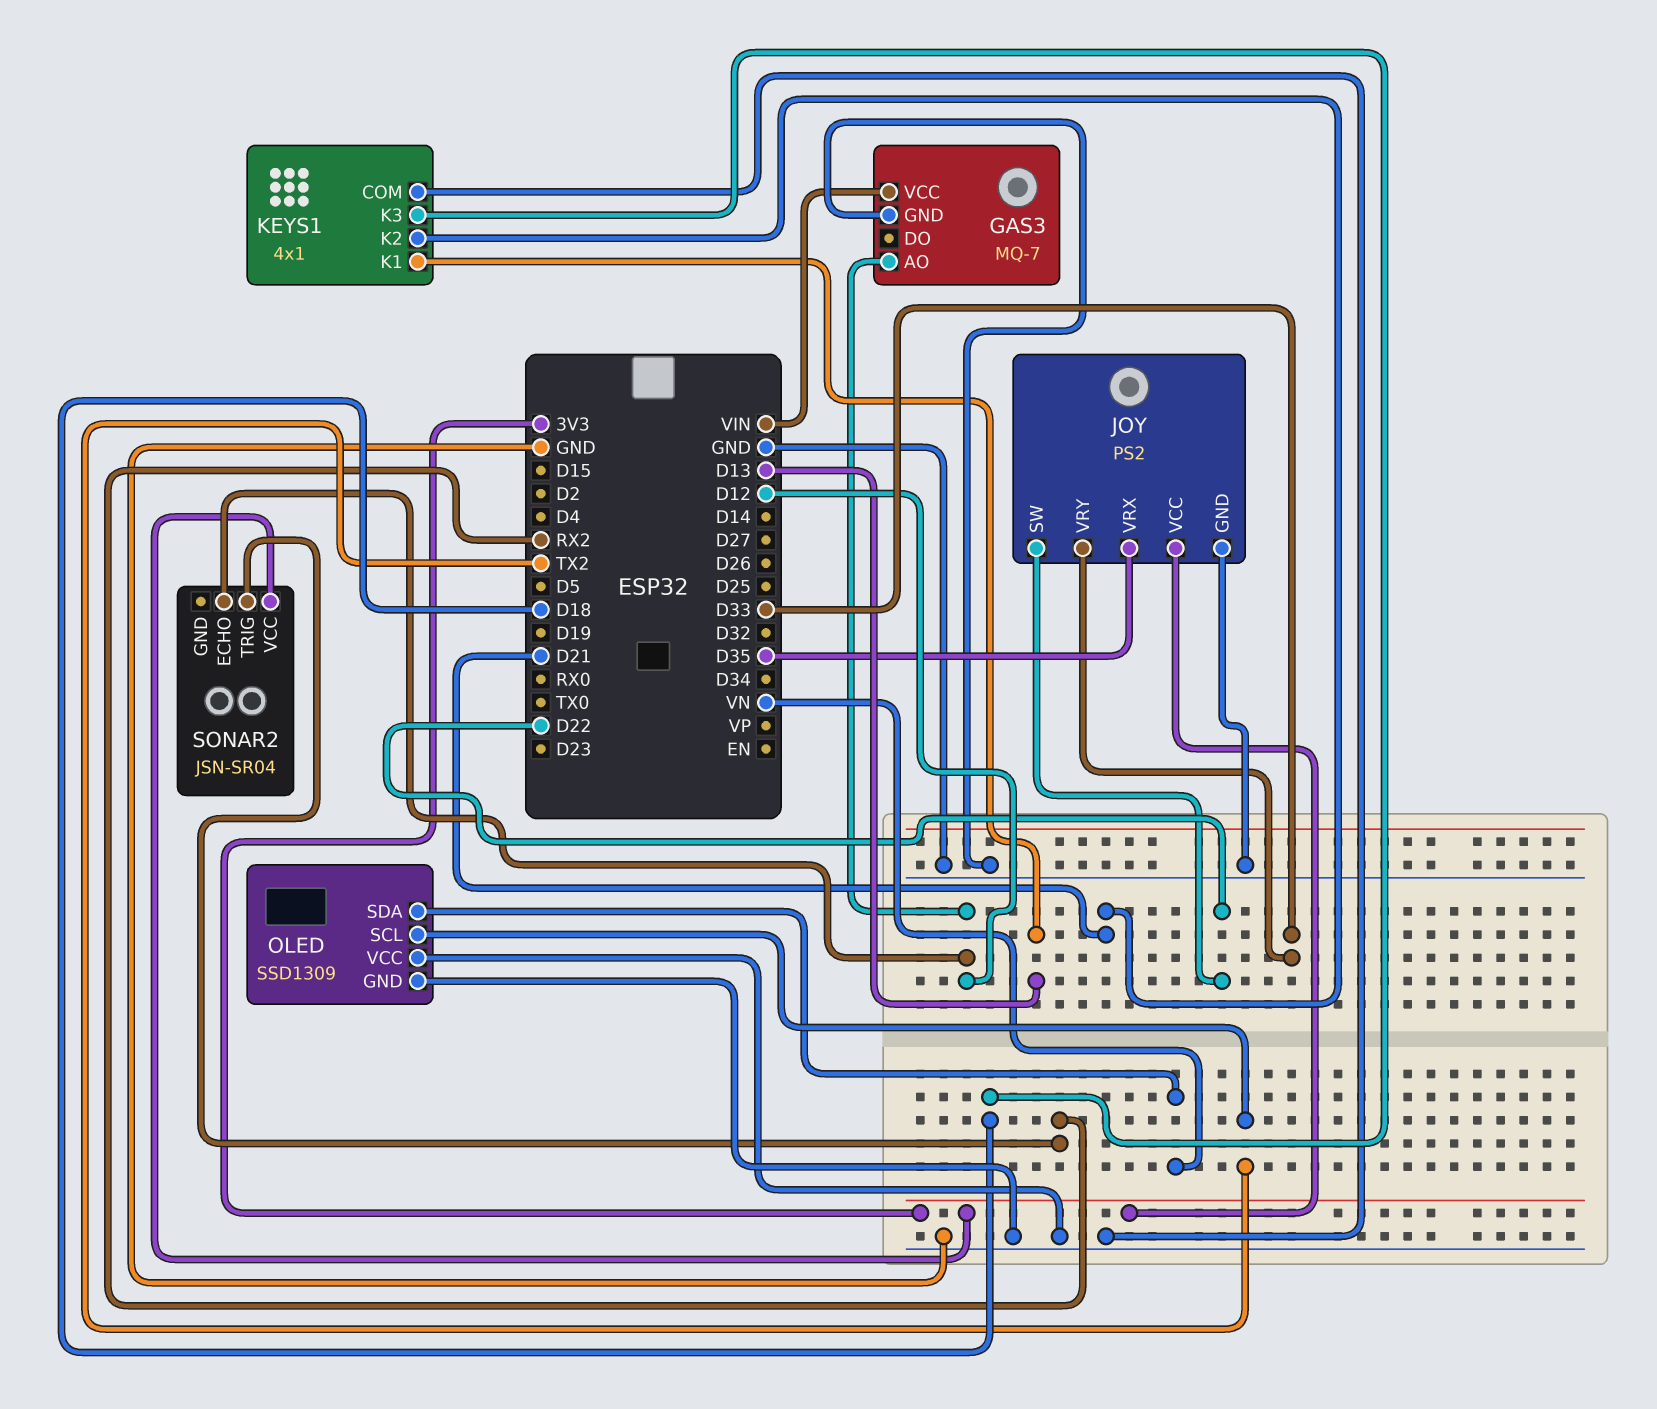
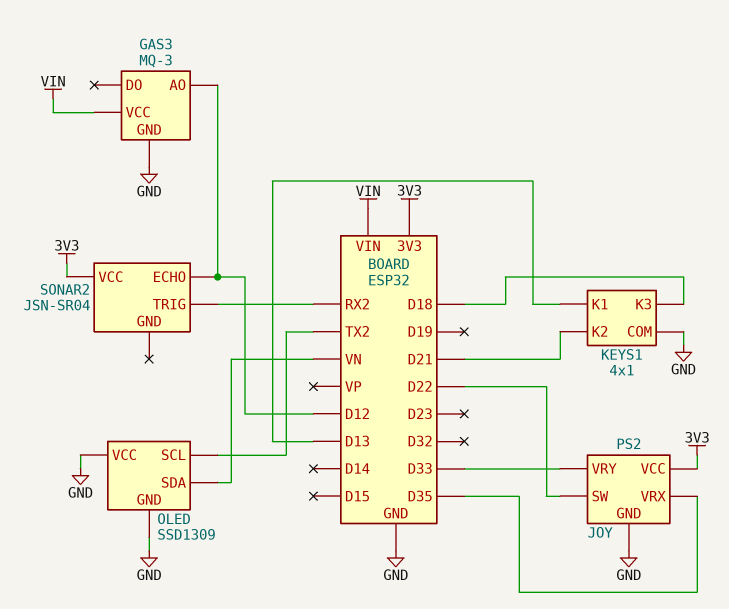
GAS3: MQ-7 -> MQ-3

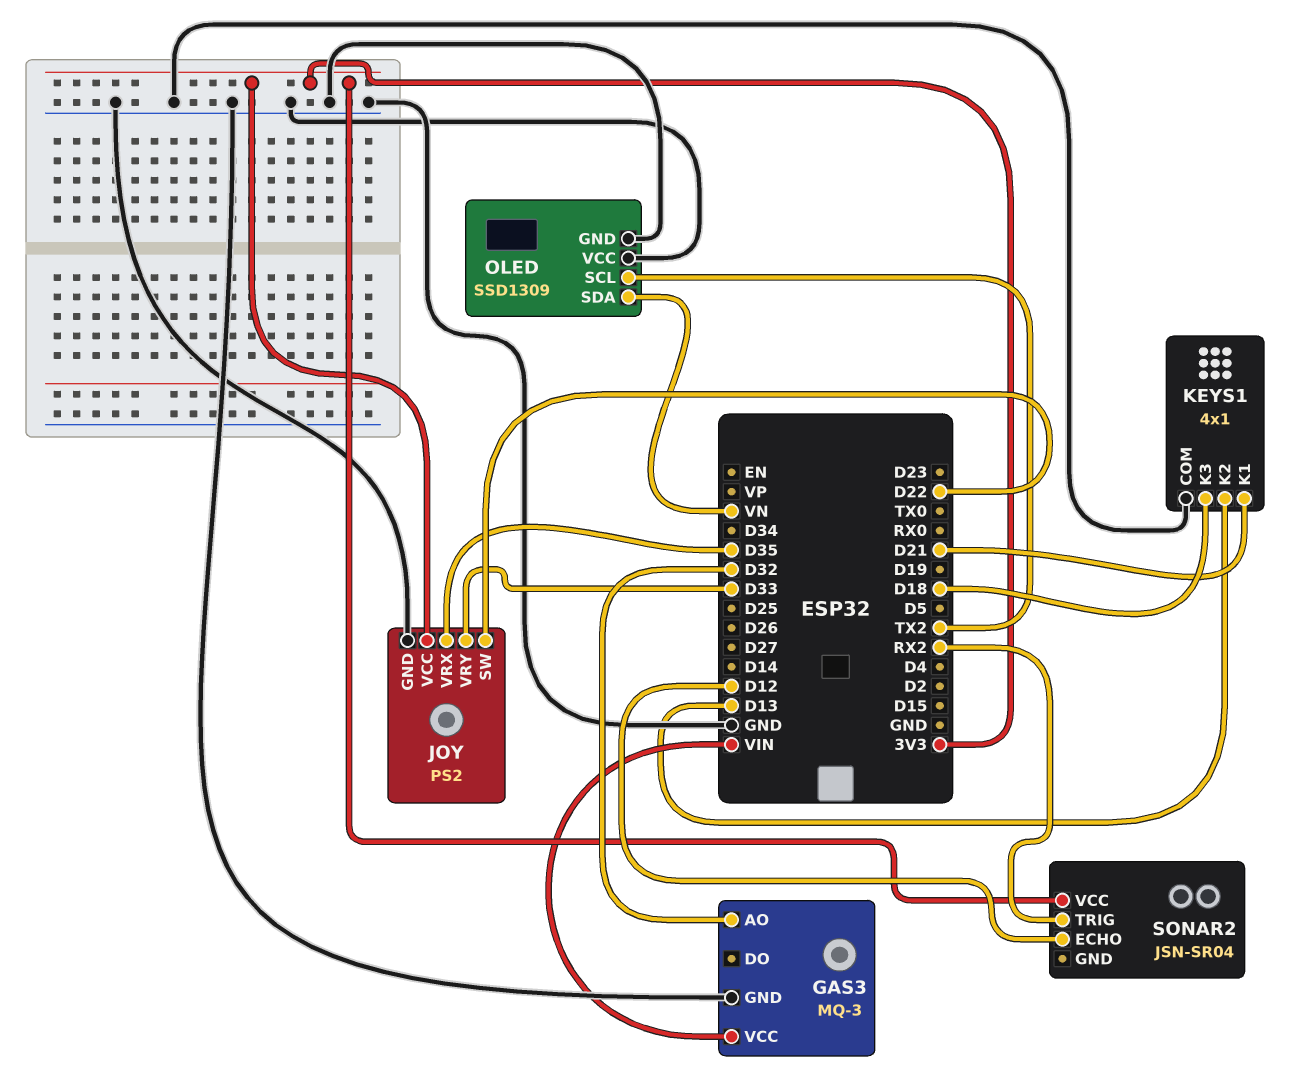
GAS3 pin AO: D12 -> D32
KEYS1 pin K1: D13 -> D21
KEYS1 pin K2: D21 -> D13

